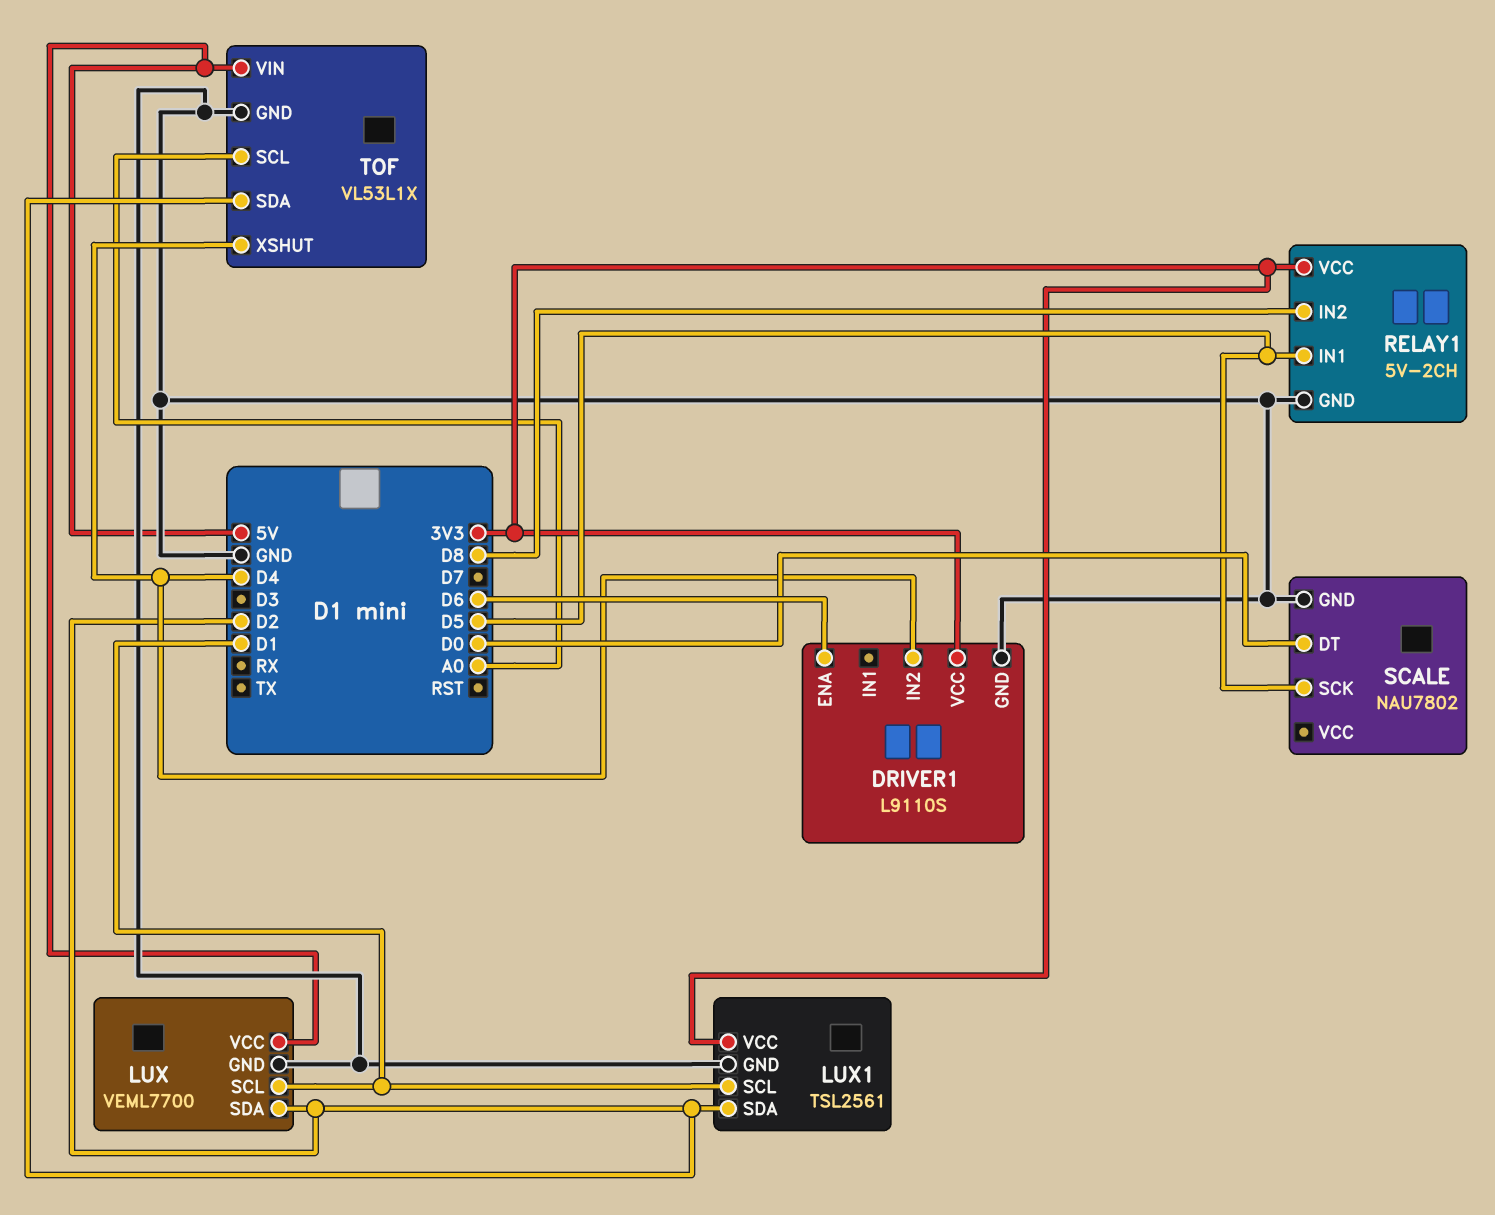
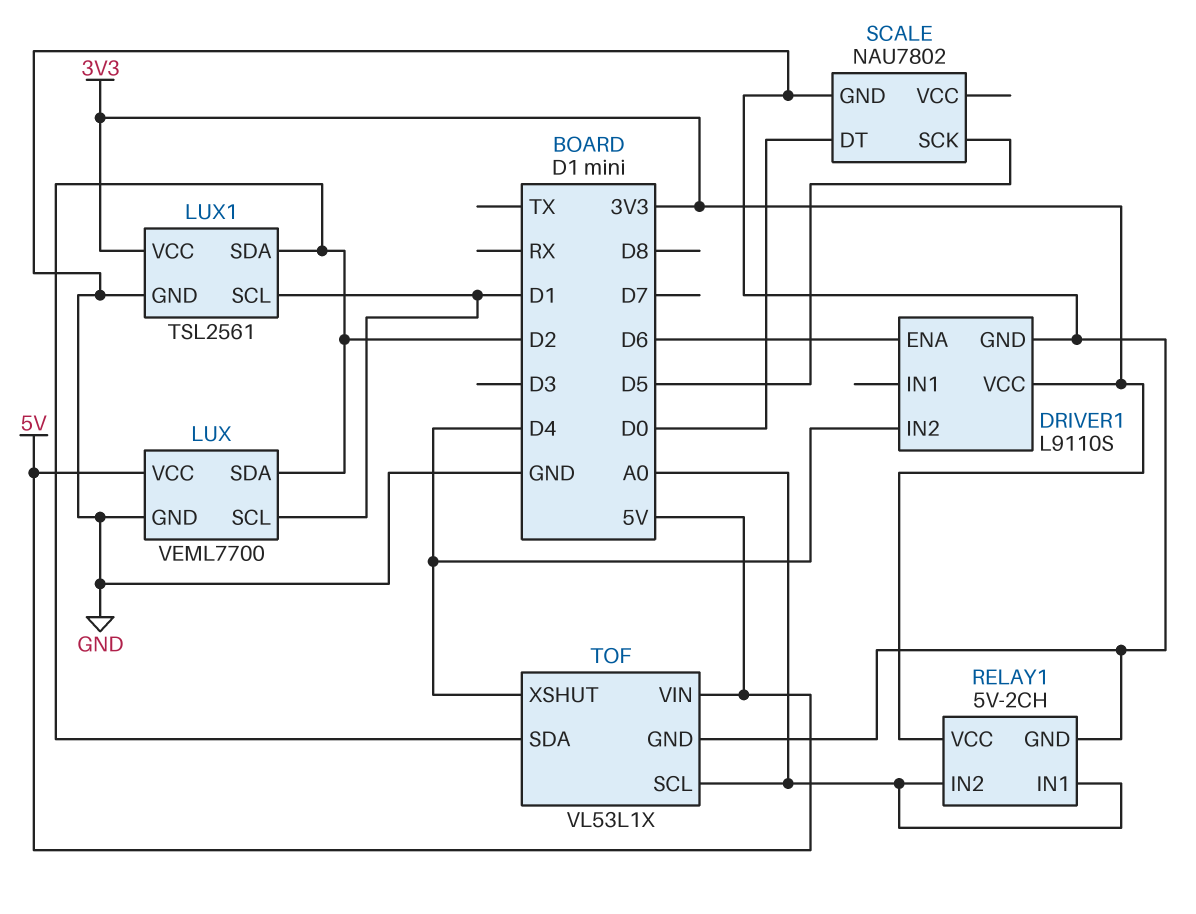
RELAY1 pin IN1: D5 -> A0
RELAY1 pin IN2: D8 -> A0

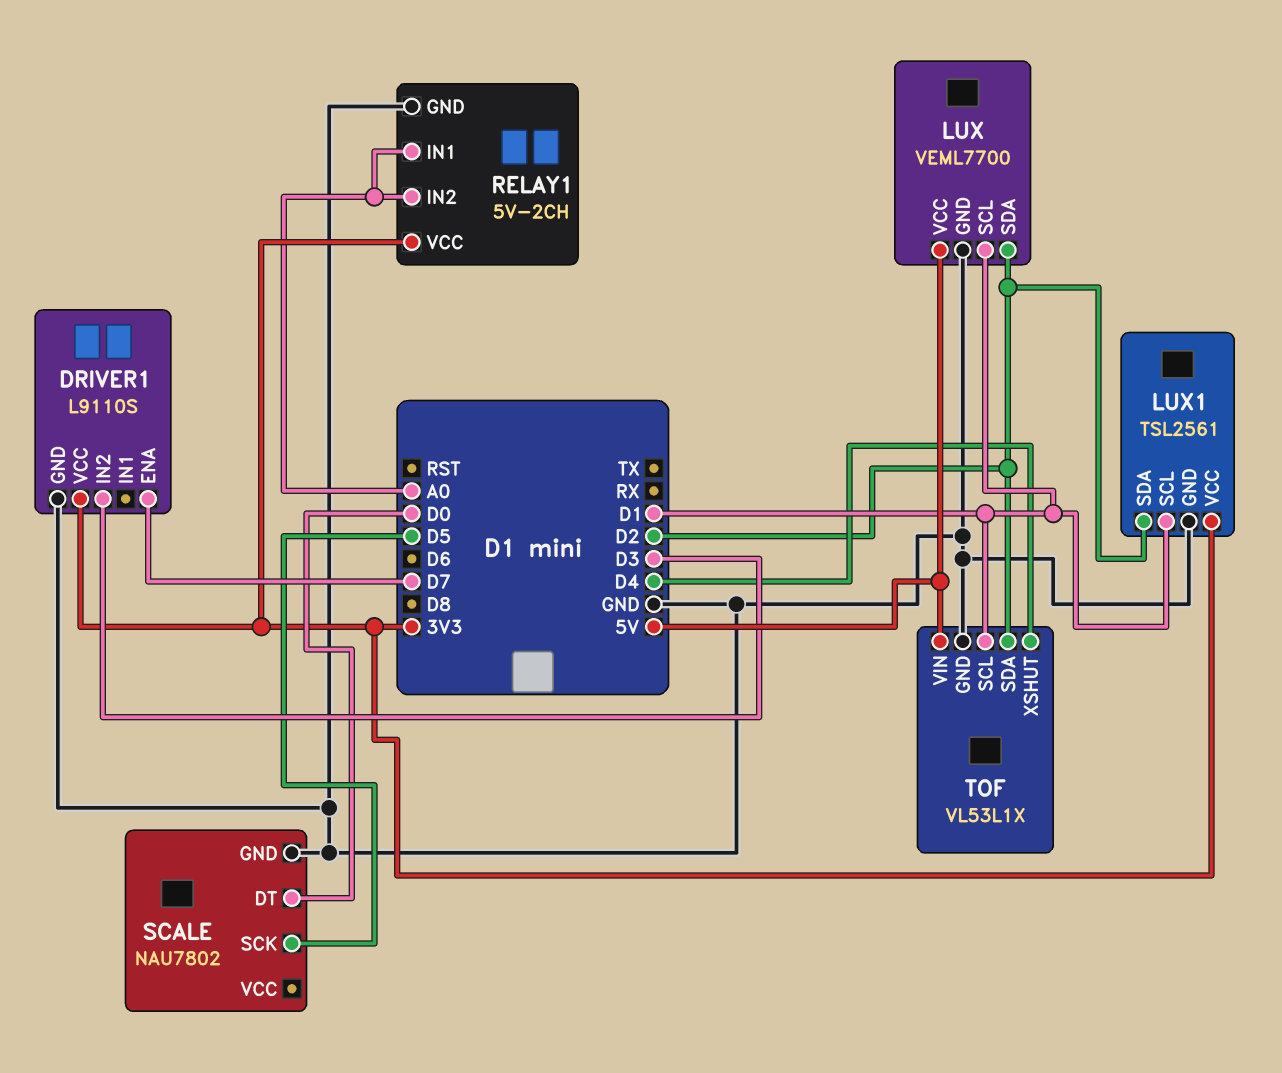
DRIVER1 pin ENA: D6 -> D7
DRIVER1 pin IN2: D4 -> D3
TOF pin SCL: A0 -> D1

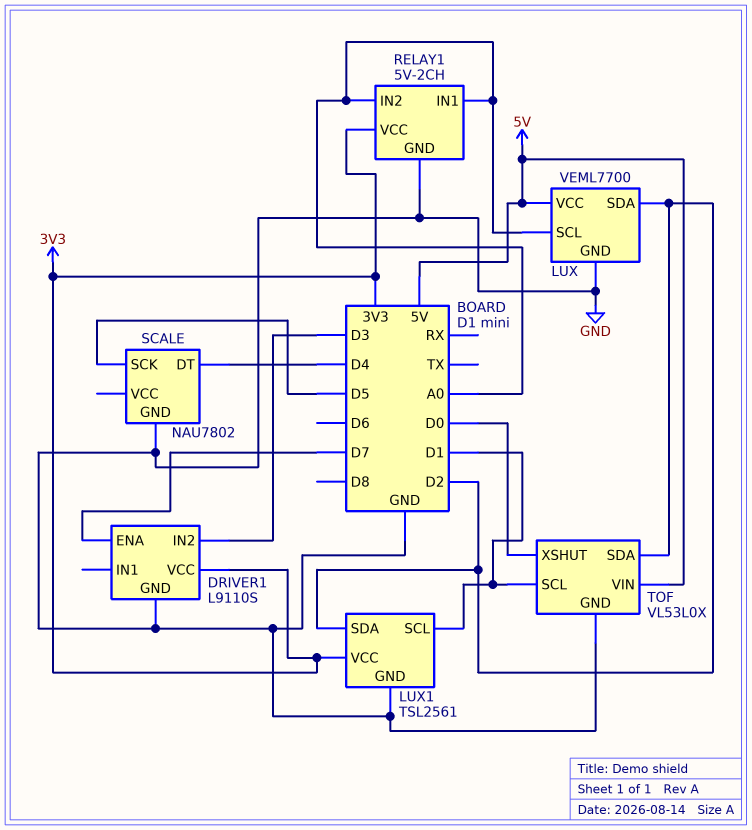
LUX pin SCL: D1 -> A0
SCALE pin DT: D0 -> D4
TOF: VL53L1X -> VL53L0X
TOF pin XSHUT: D4 -> D0

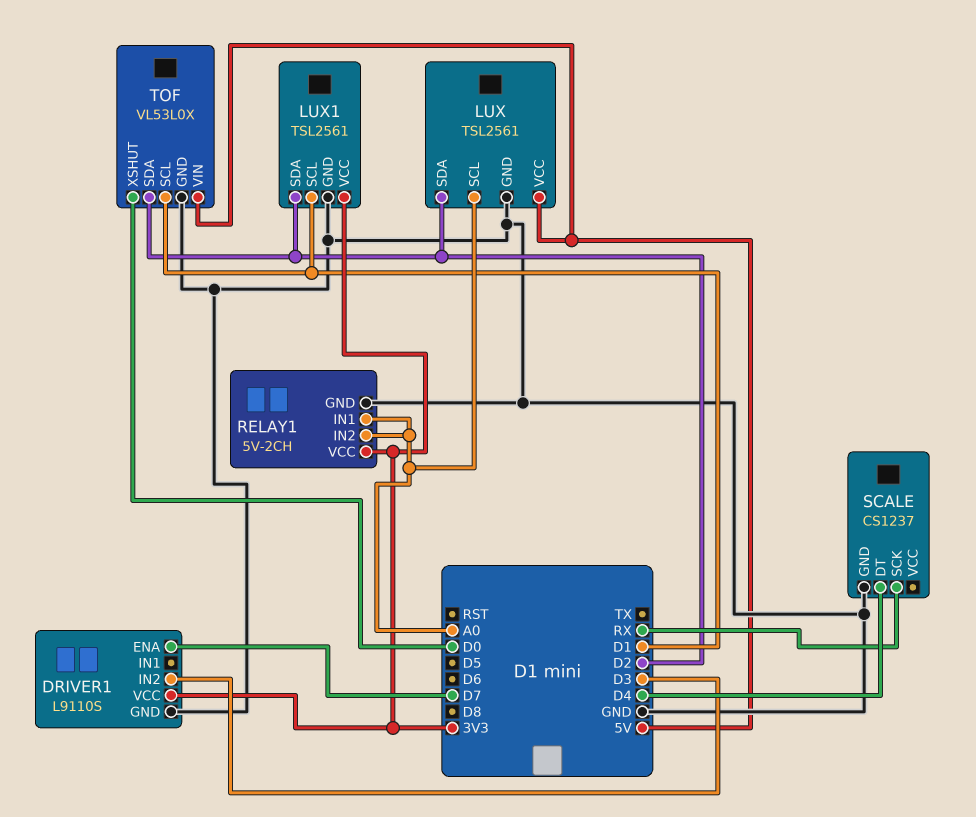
LUX: VEML7700 -> TSL2561
SCALE: NAU7802 -> CS1237
SCALE pin SCK: D5 -> RX

